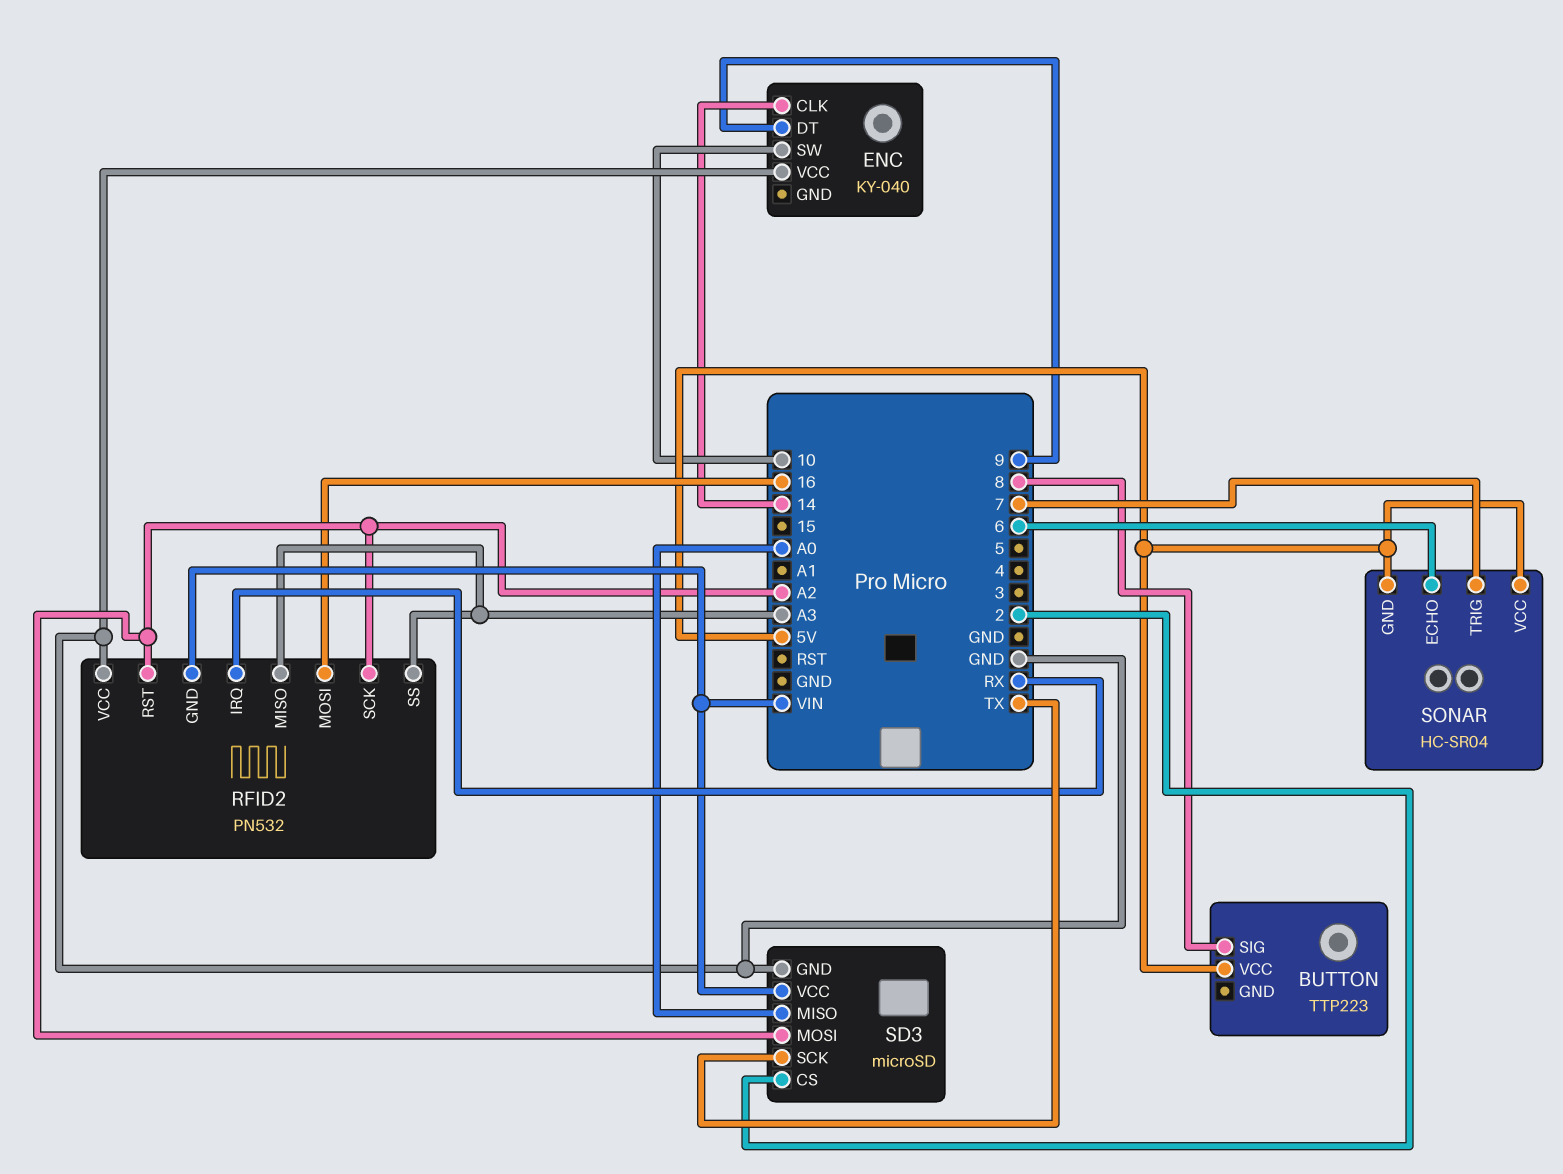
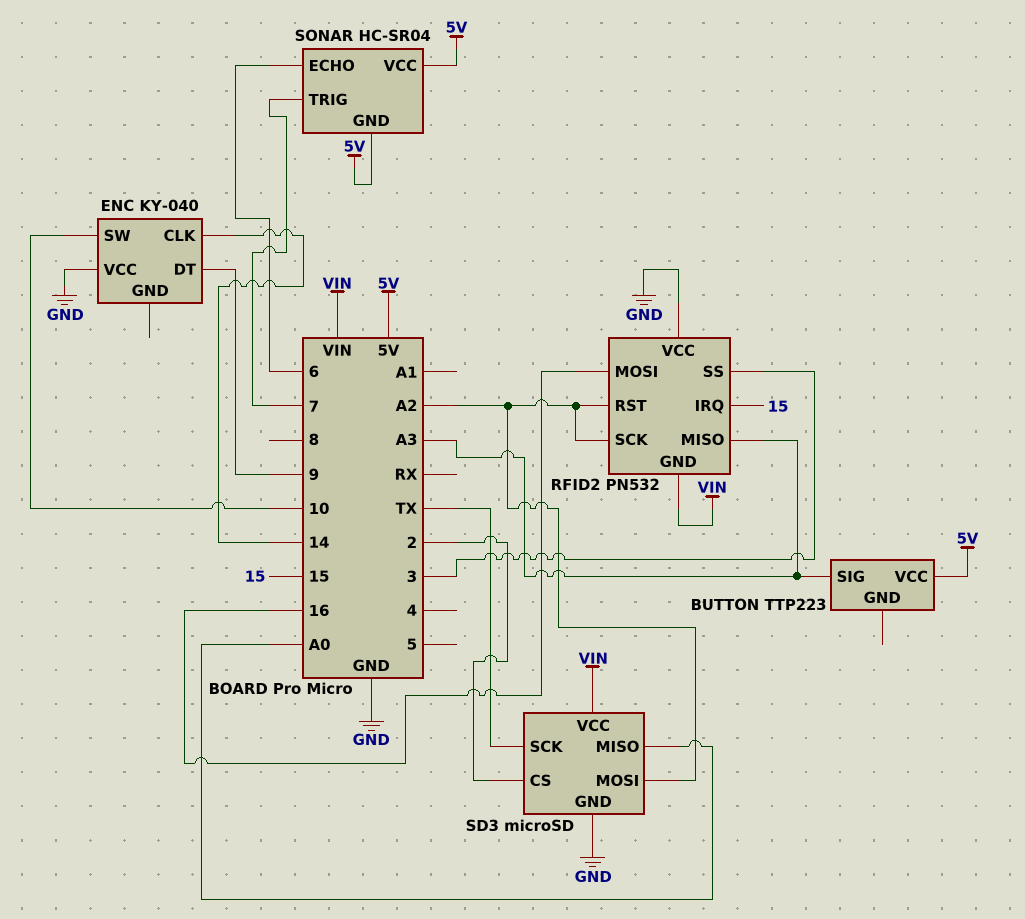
BUTTON pin SIG: 8 -> A3
RFID2 pin IRQ: RX -> 15
RFID2 pin SS: A3 -> 3

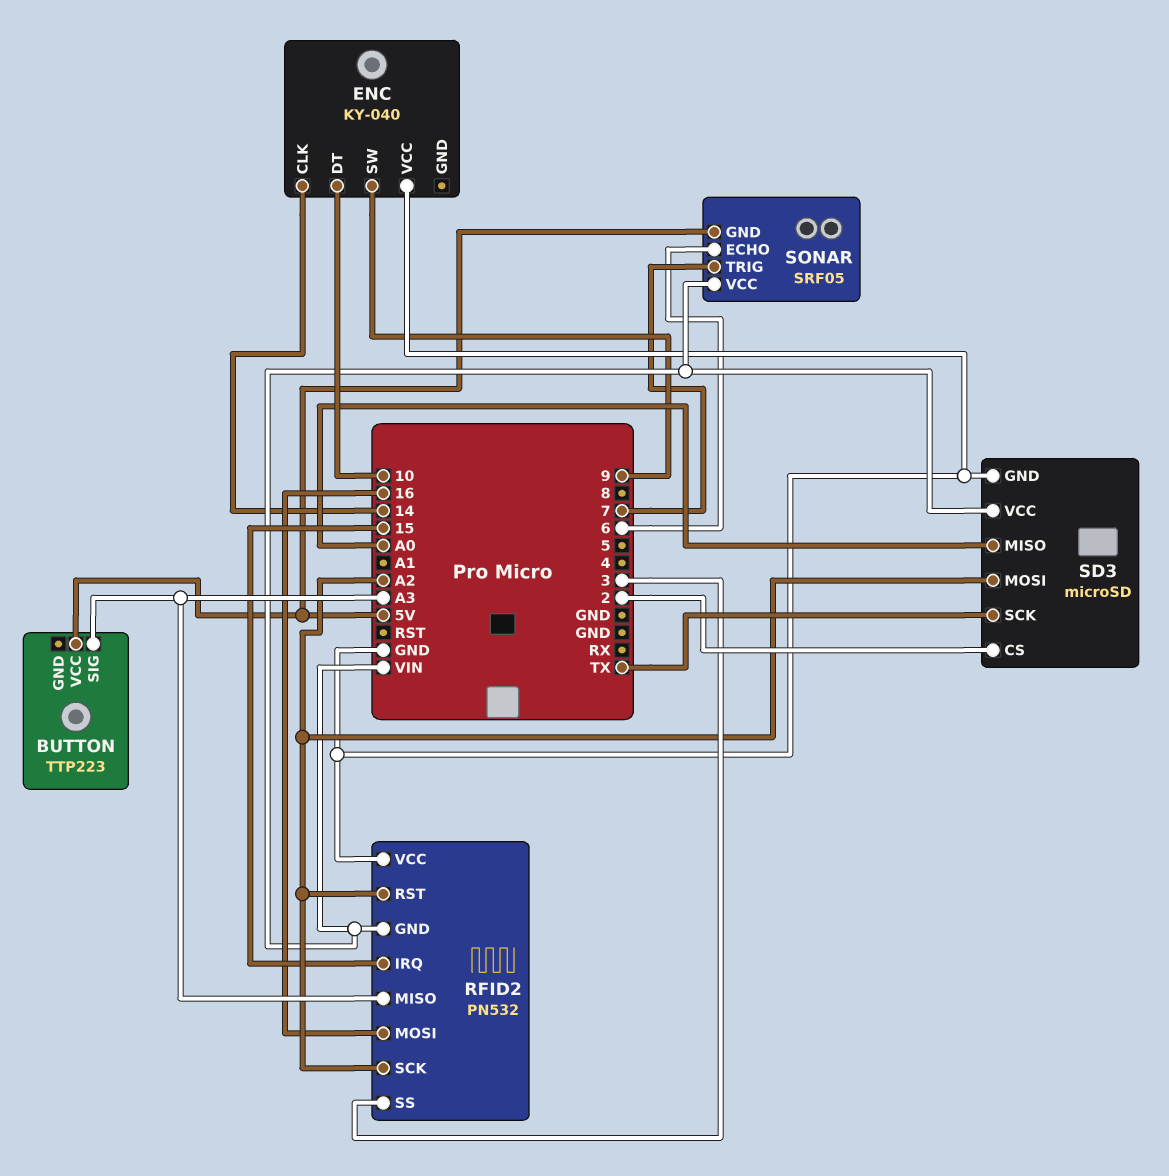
ENC pin DT: 9 -> 10
ENC pin SW: 10 -> 9
SONAR: HC-SR04 -> SRF05
SONAR pin VCC: 5V -> VIN

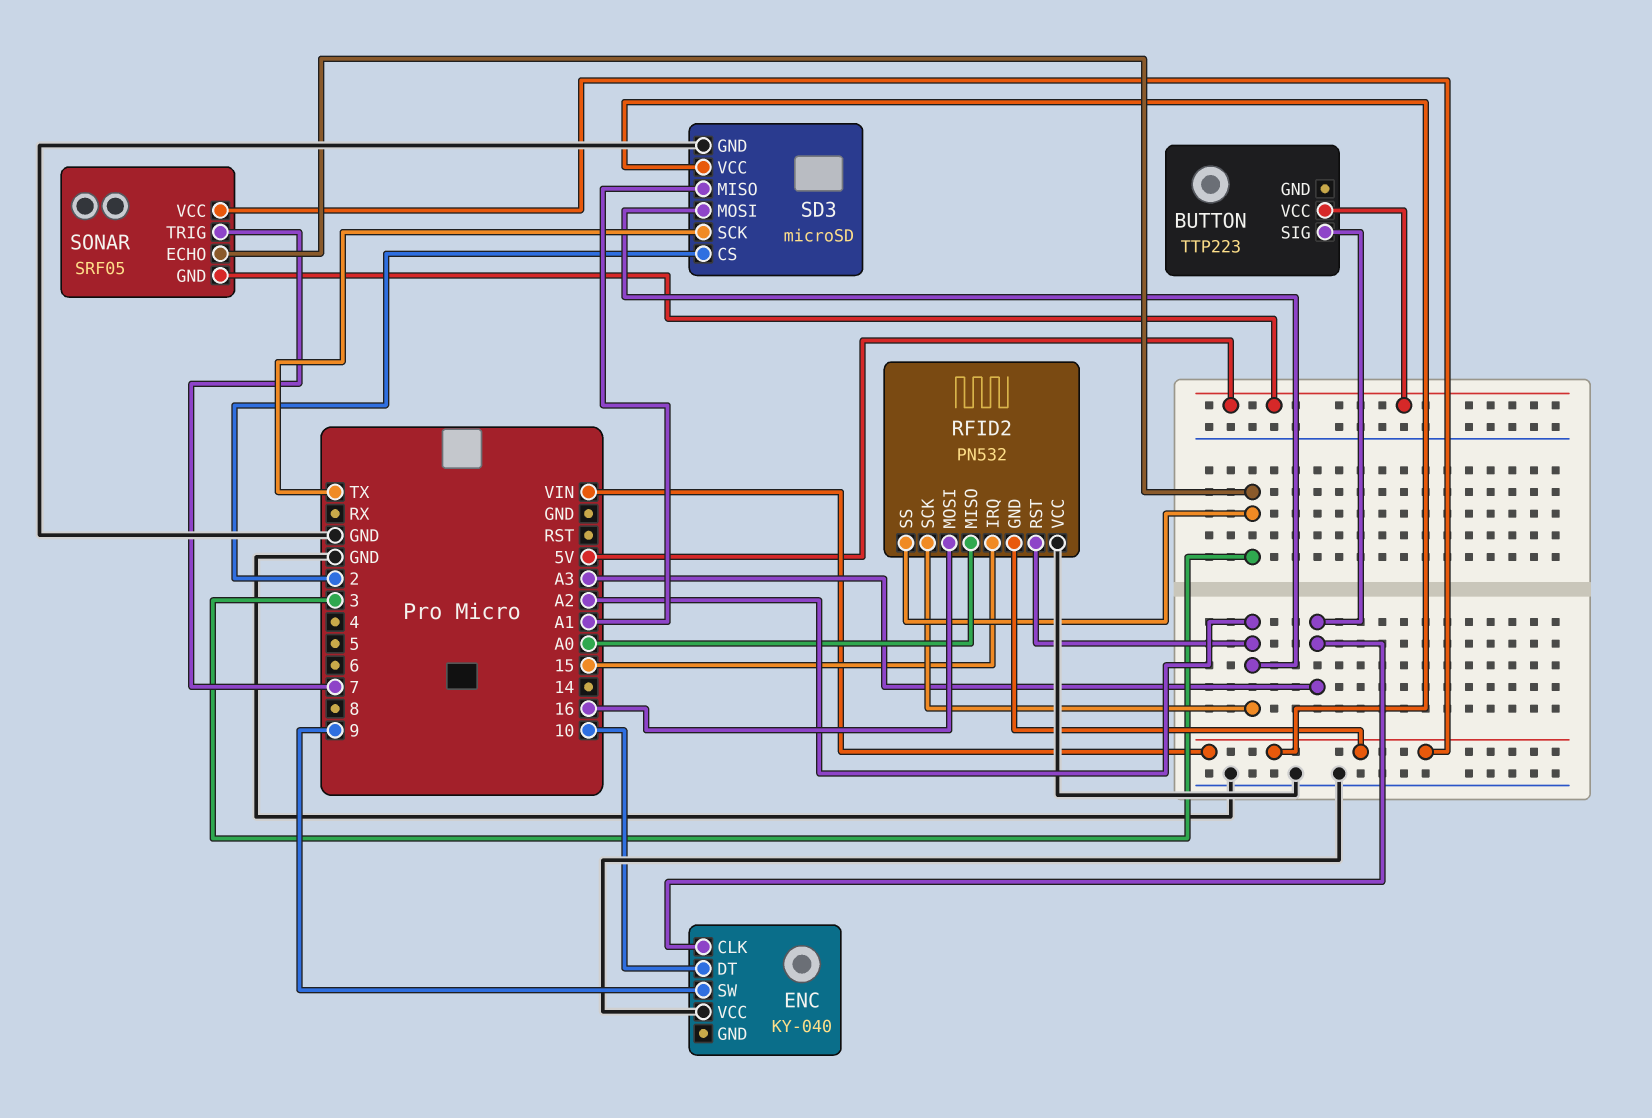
ENC pin CLK: 14 -> A3
RFID2 pin MISO: A3 -> A0
SD3 pin MISO: A0 -> A1
SONAR pin ECHO: 6 -> 3

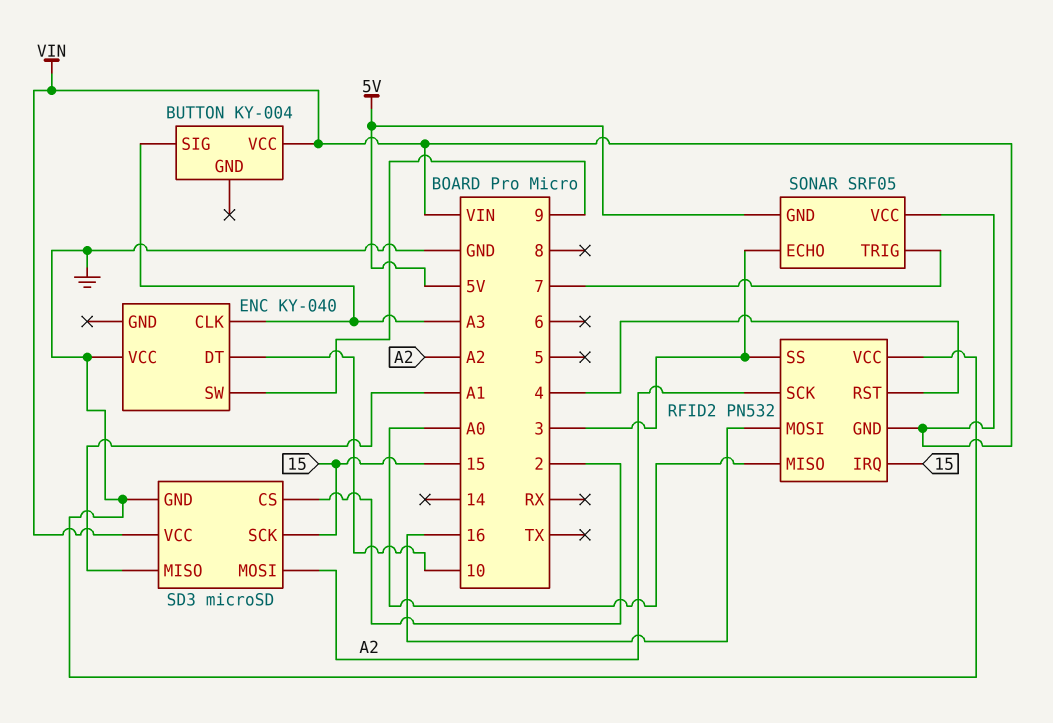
BUTTON: TTP223 -> KY-004
BUTTON pin VCC: 5V -> VIN
RFID2 pin RST: A2 -> 4
SD3 pin SCK: TX -> 15

